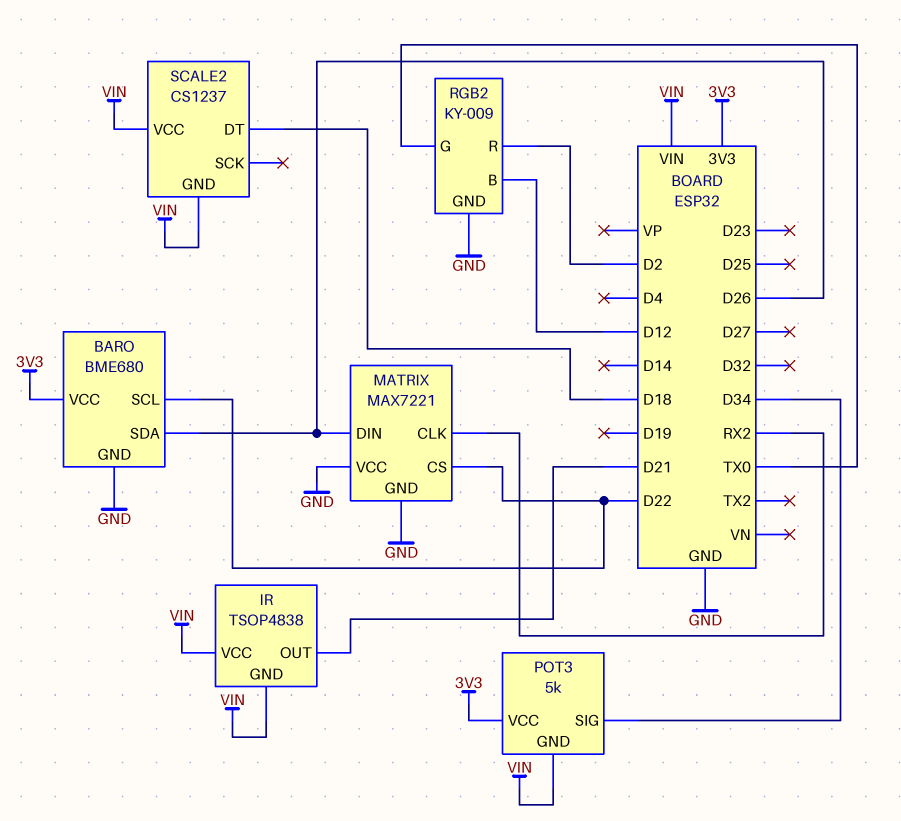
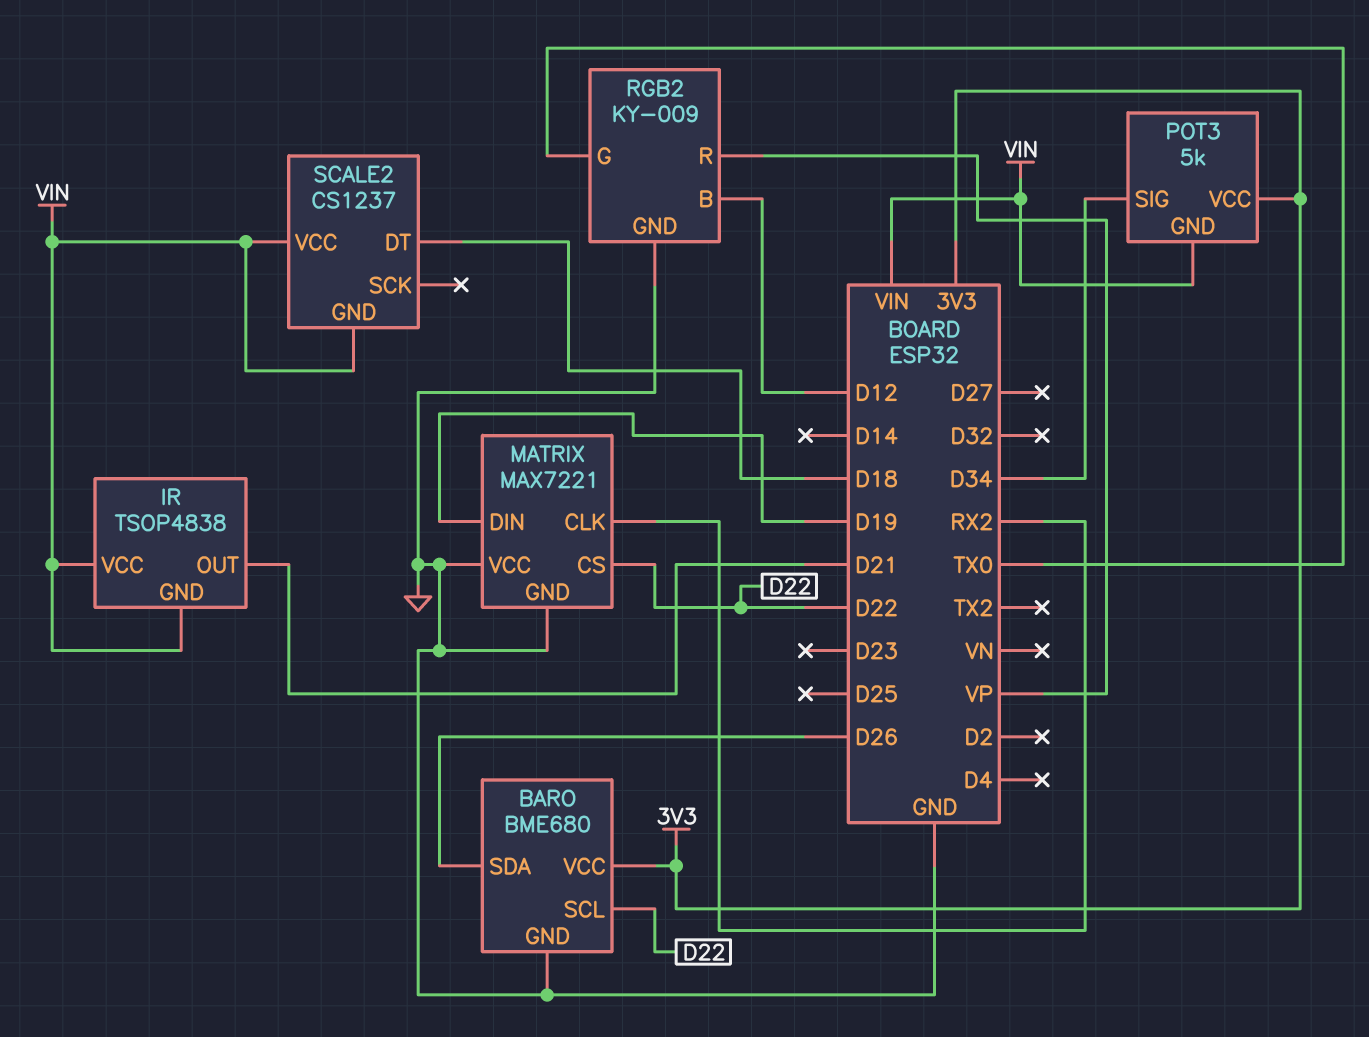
MATRIX pin DIN: D26 -> D19
RGB2 pin R: D2 -> VP

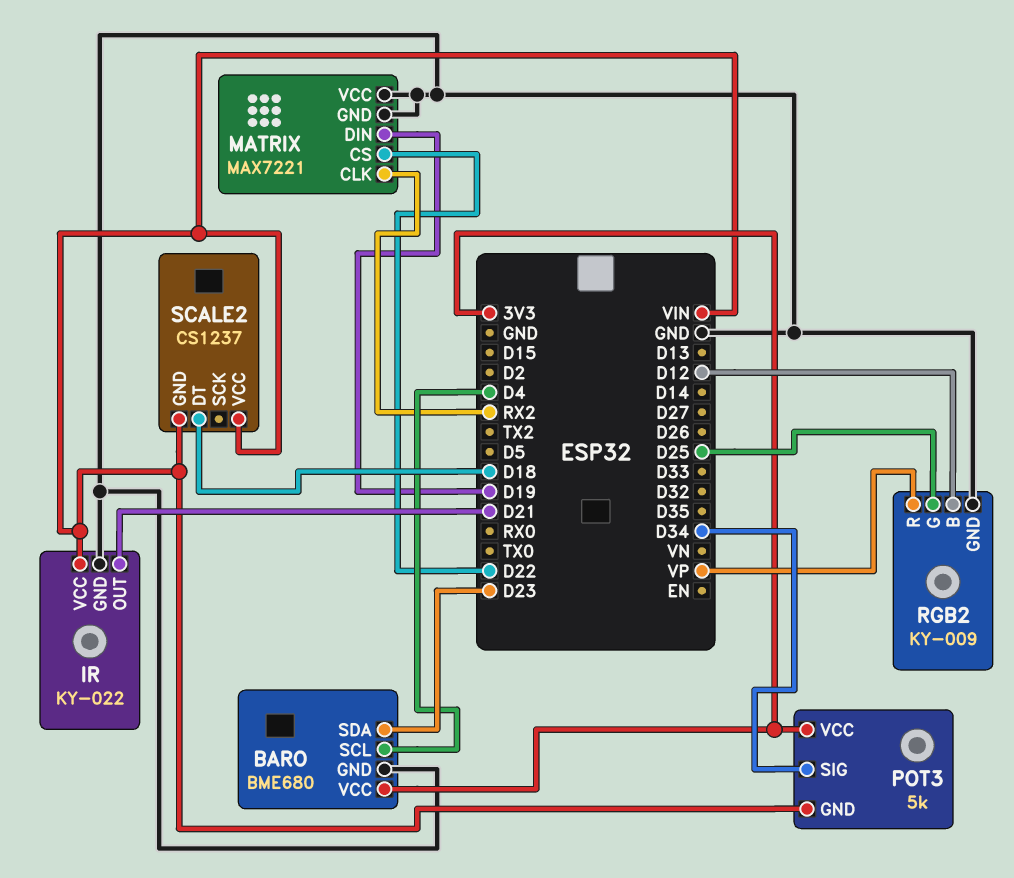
BARO pin SCL: D22 -> D4
BARO pin SDA: D26 -> D23
IR: TSOP4838 -> KY-022
IR pin GND: VIN -> GND
RGB2 pin G: TX0 -> D25

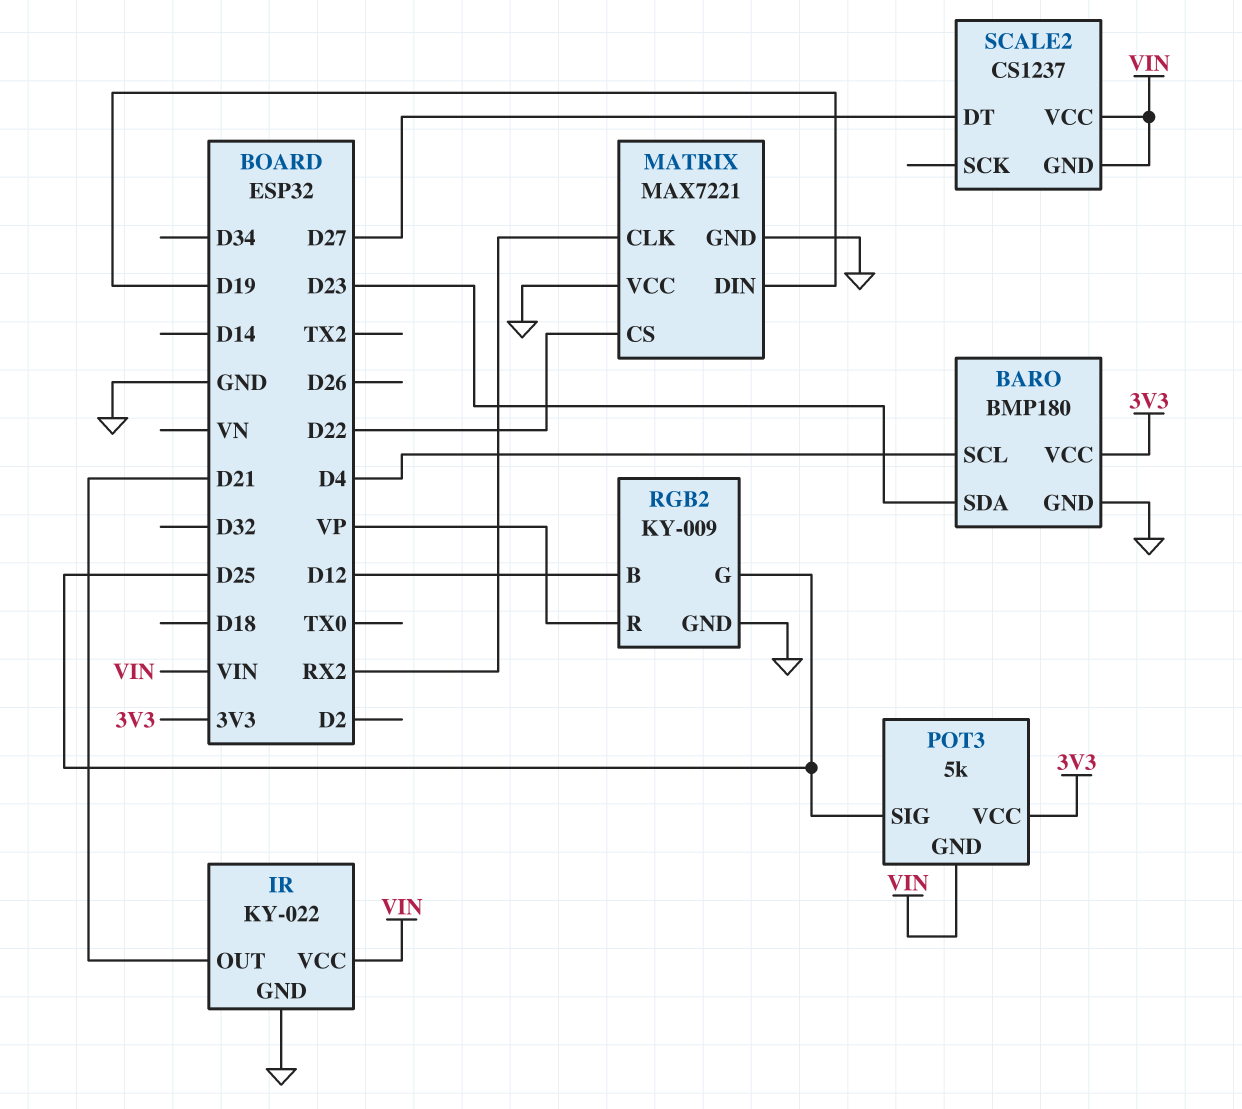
BARO: BME680 -> BMP180
POT3 pin SIG: D34 -> D25
SCALE2 pin DT: D18 -> D27

